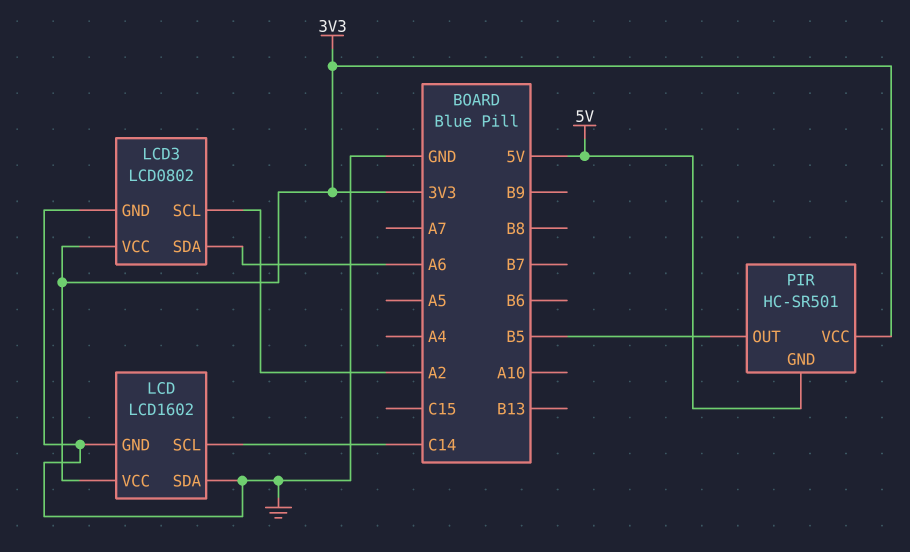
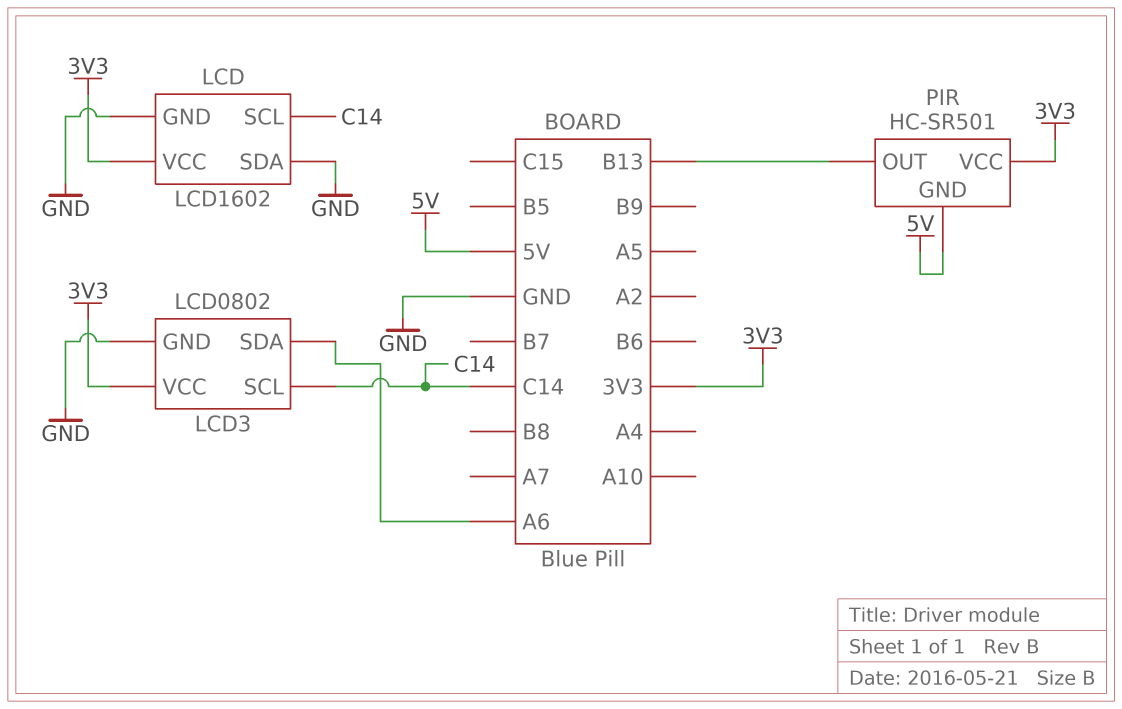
LCD3 pin SCL: A2 -> C14
PIR pin OUT: B5 -> B13

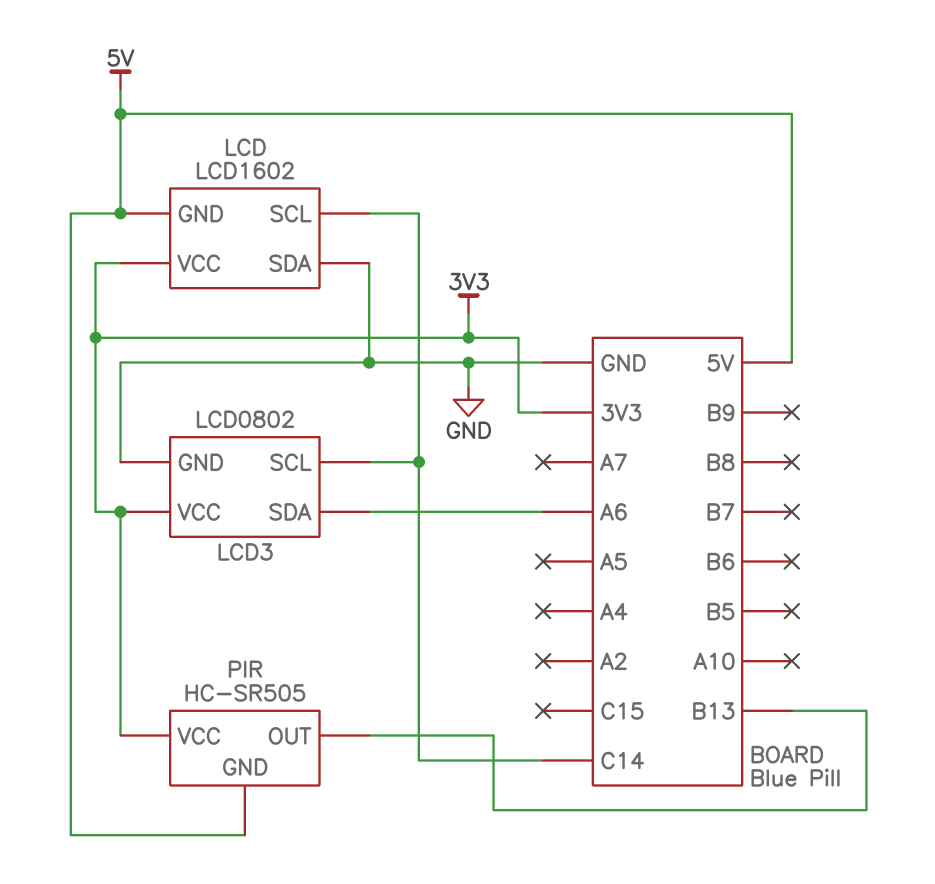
LCD pin GND: GND -> 5V
PIR: HC-SR501 -> HC-SR505

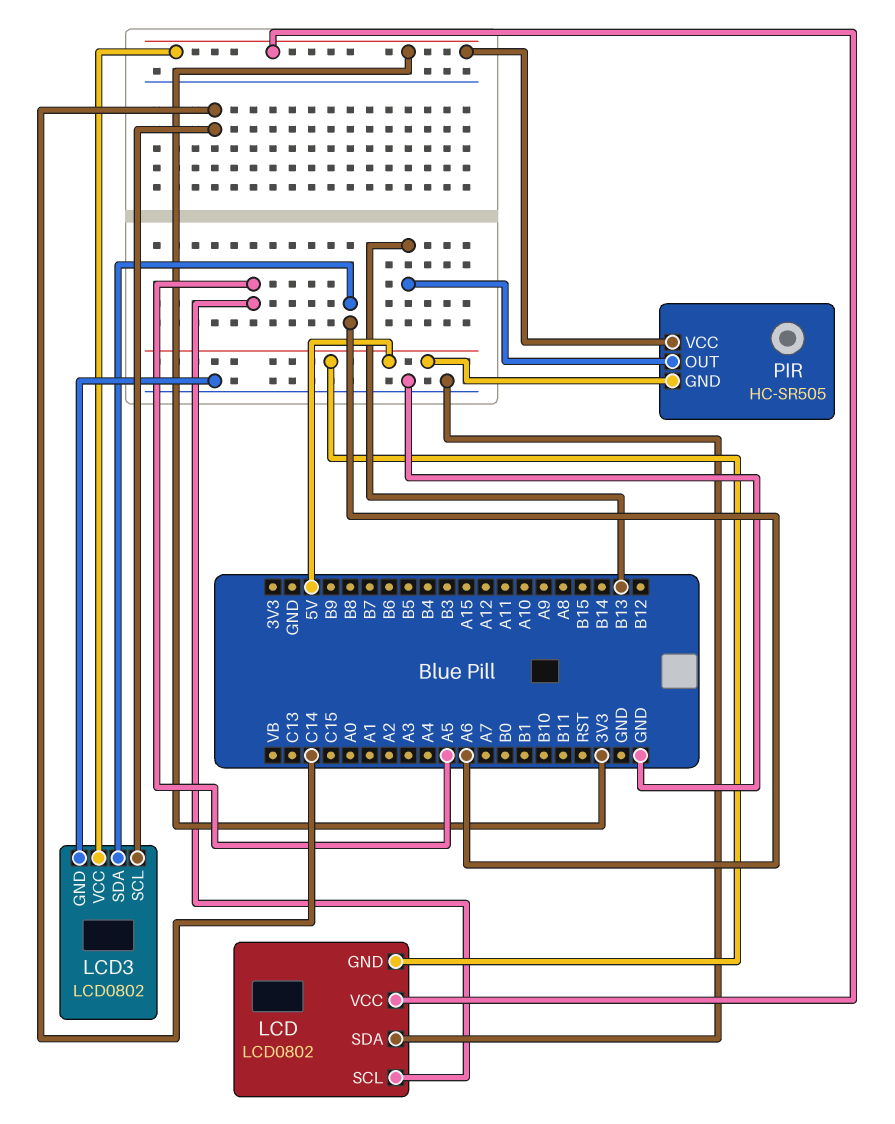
LCD: LCD1602 -> LCD0802
LCD pin SCL: C14 -> A5

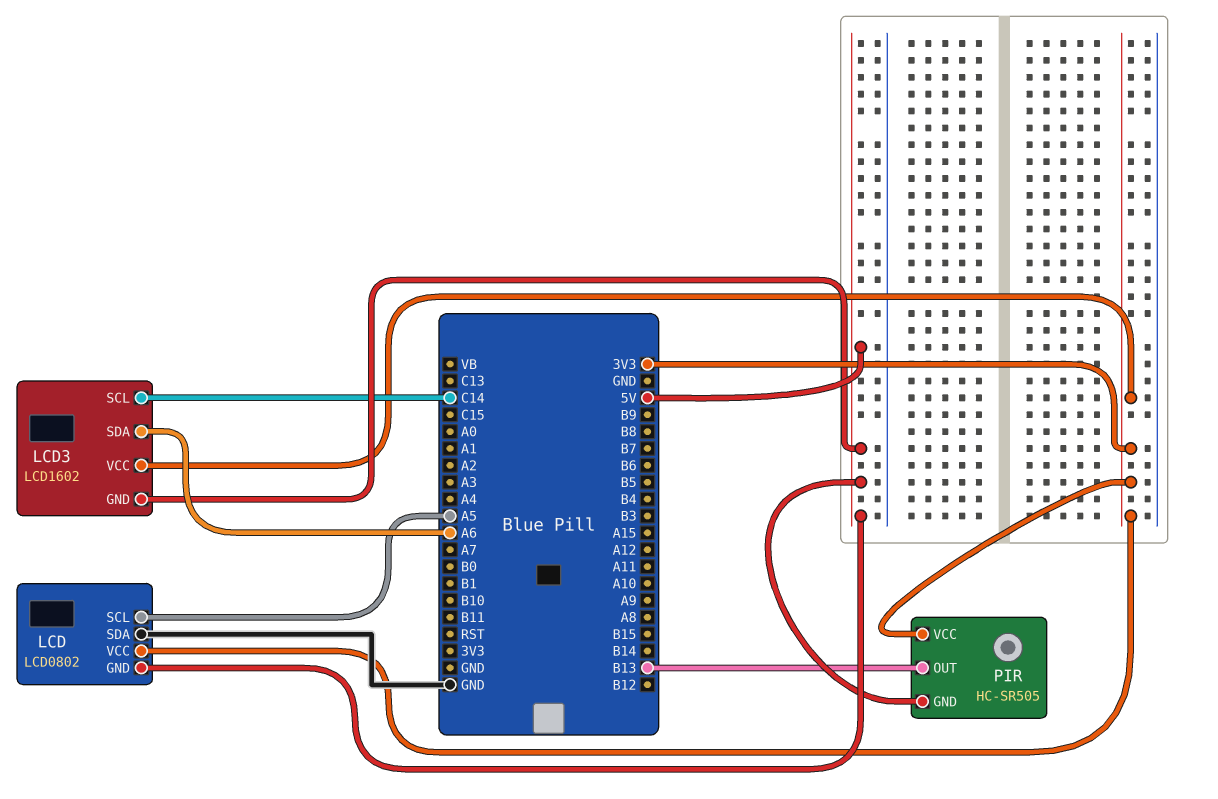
LCD3: LCD0802 -> LCD1602
LCD3 pin GND: GND -> 5V

